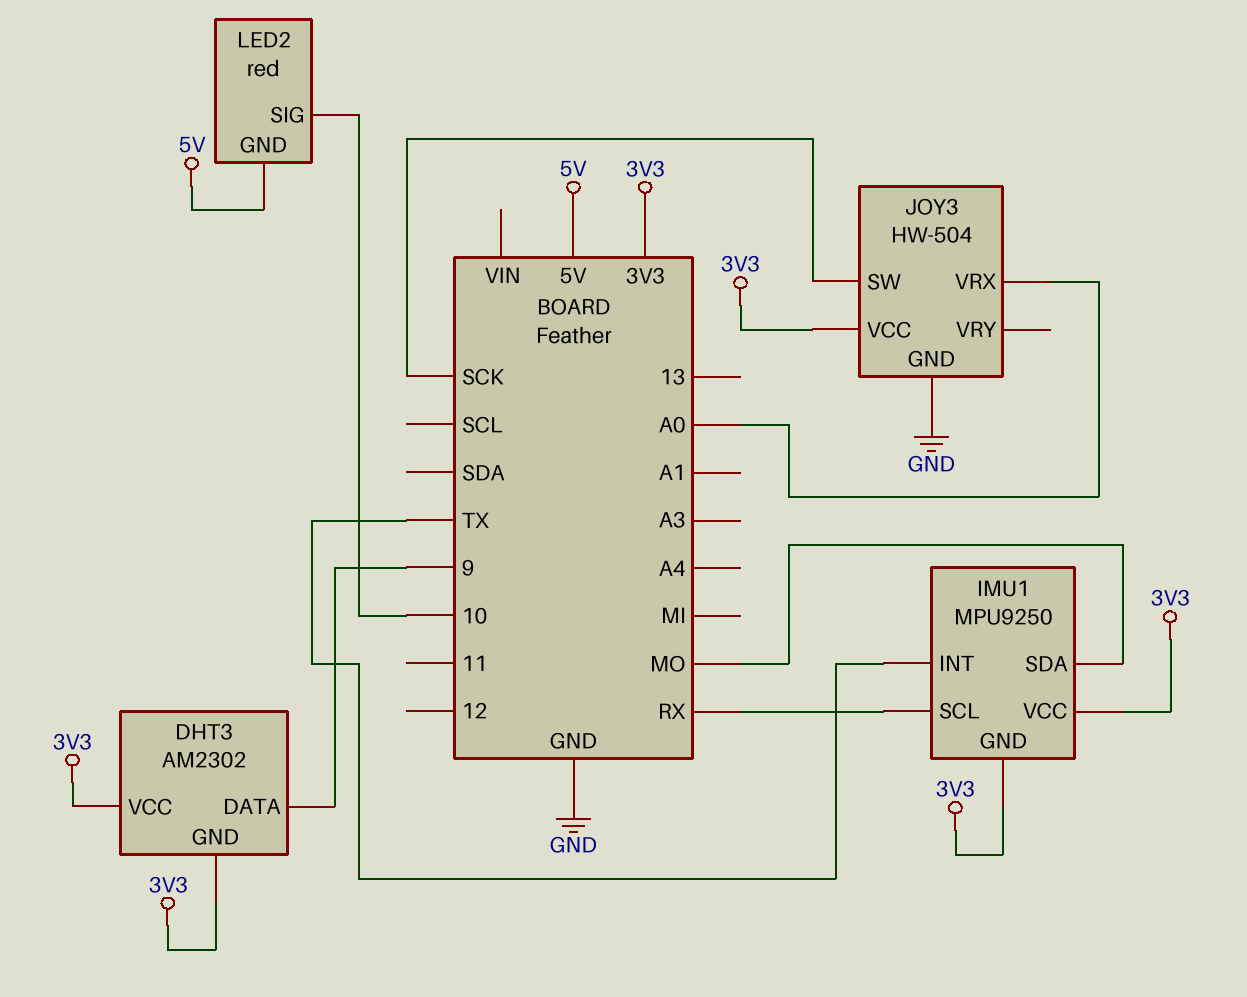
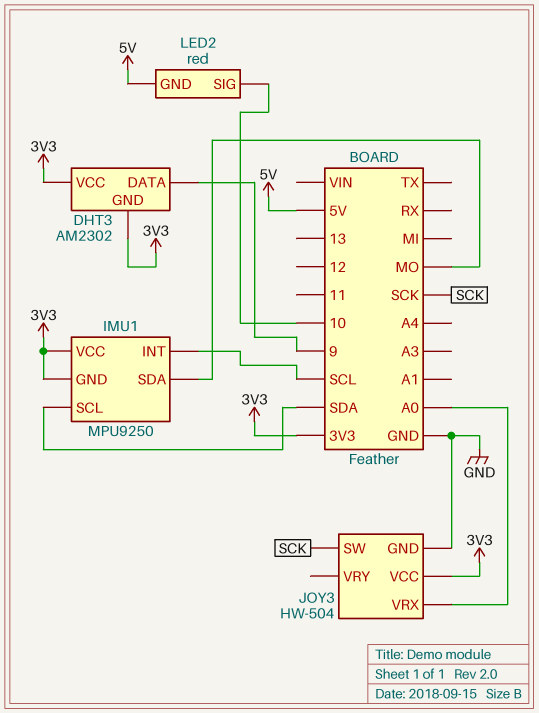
IMU1 pin INT: TX -> SCL
IMU1 pin SCL: RX -> SDA

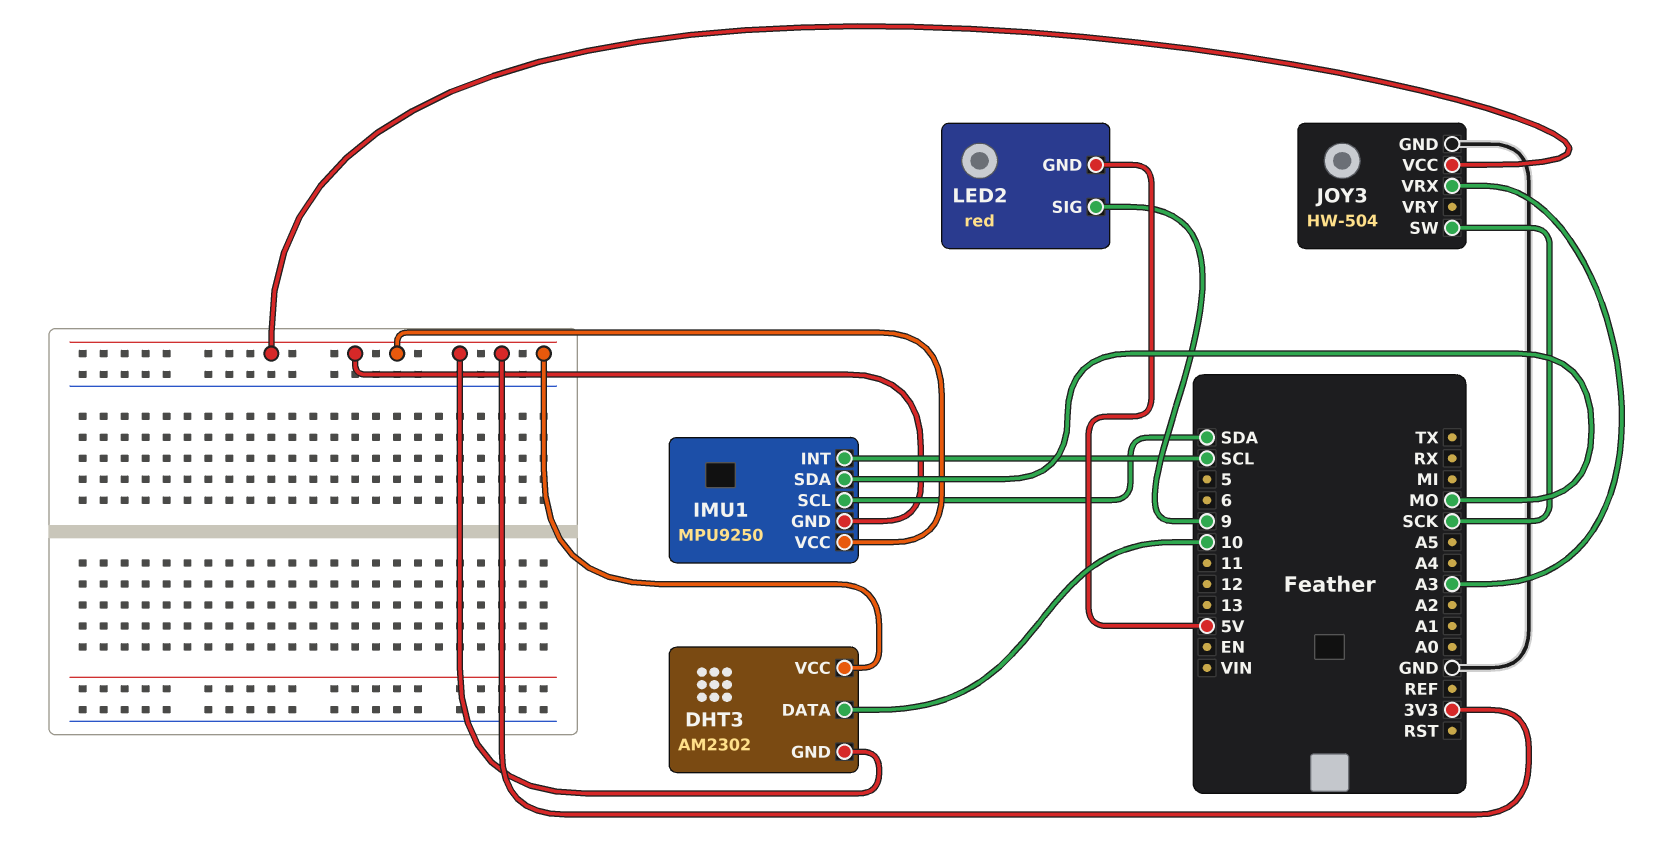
DHT3 pin DATA: 9 -> 10
JOY3 pin VRX: A0 -> A3
LED2 pin SIG: 10 -> 9

